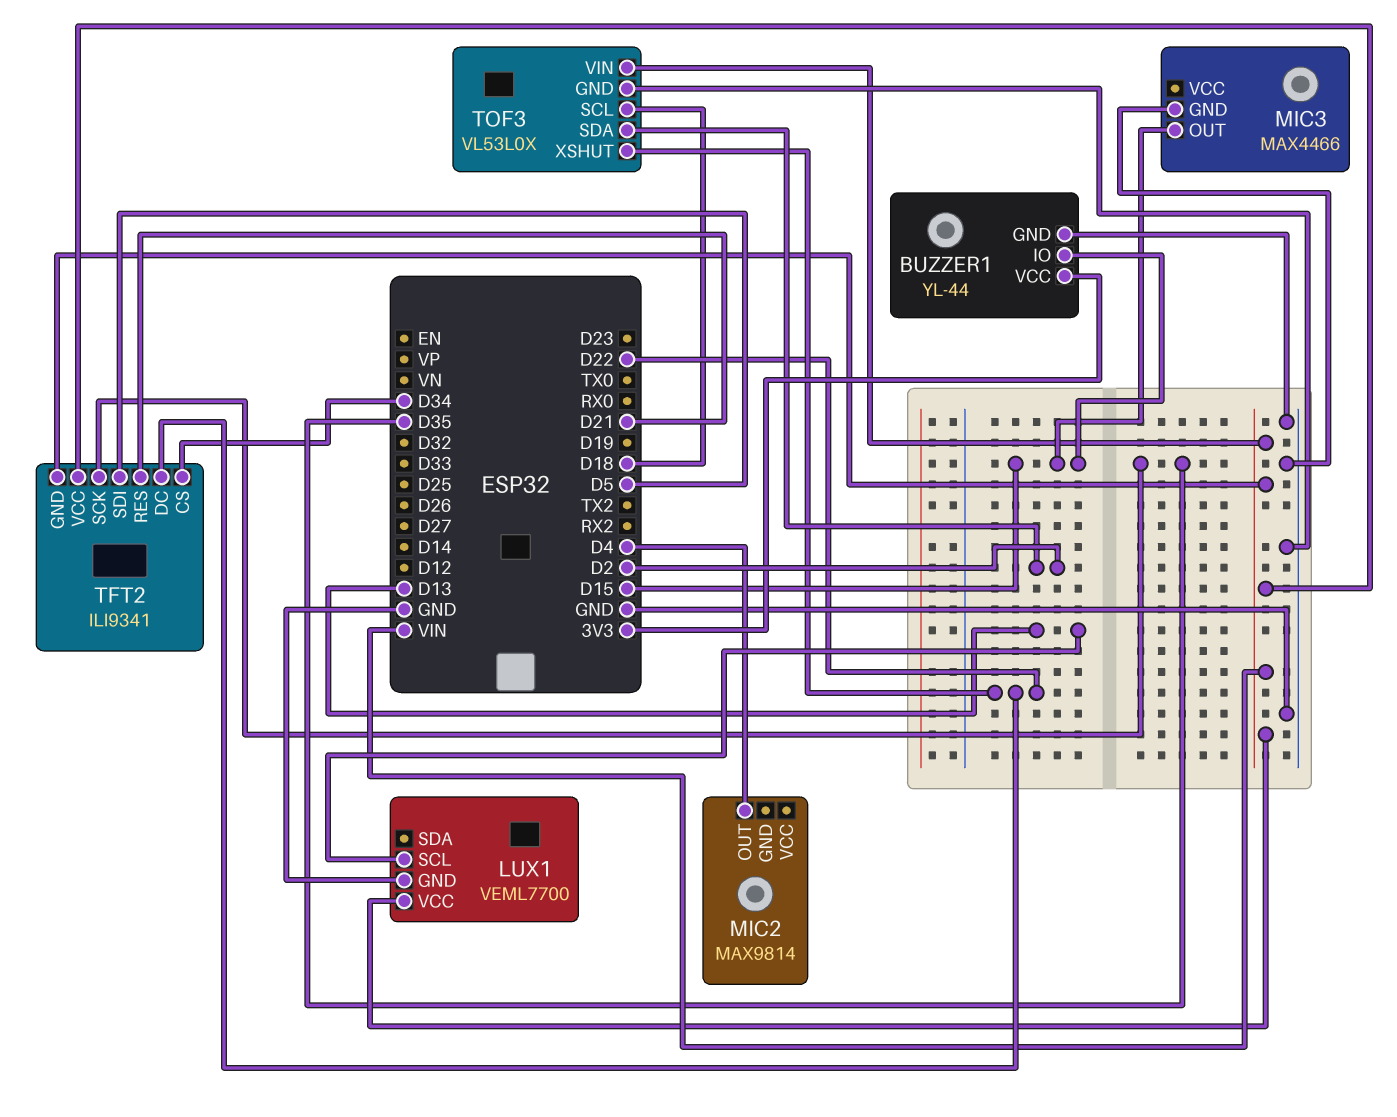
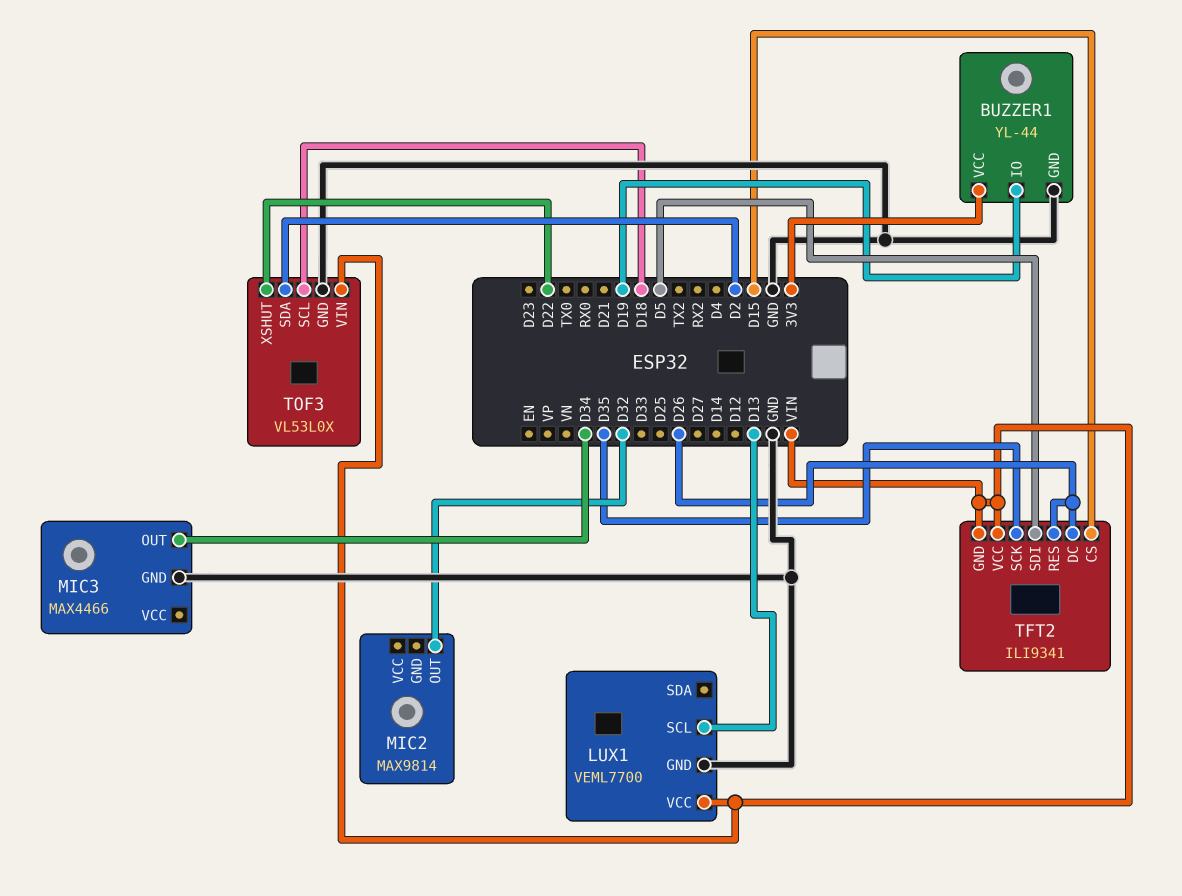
BUZZER1 pin IO: D15 -> D19
MIC2 pin OUT: D4 -> D32
MIC3 pin OUT: D15 -> D34
TFT2 pin CS: D34 -> D15
TFT2 pin DC: D22 -> D26
TFT2 pin RES: D21 -> D26

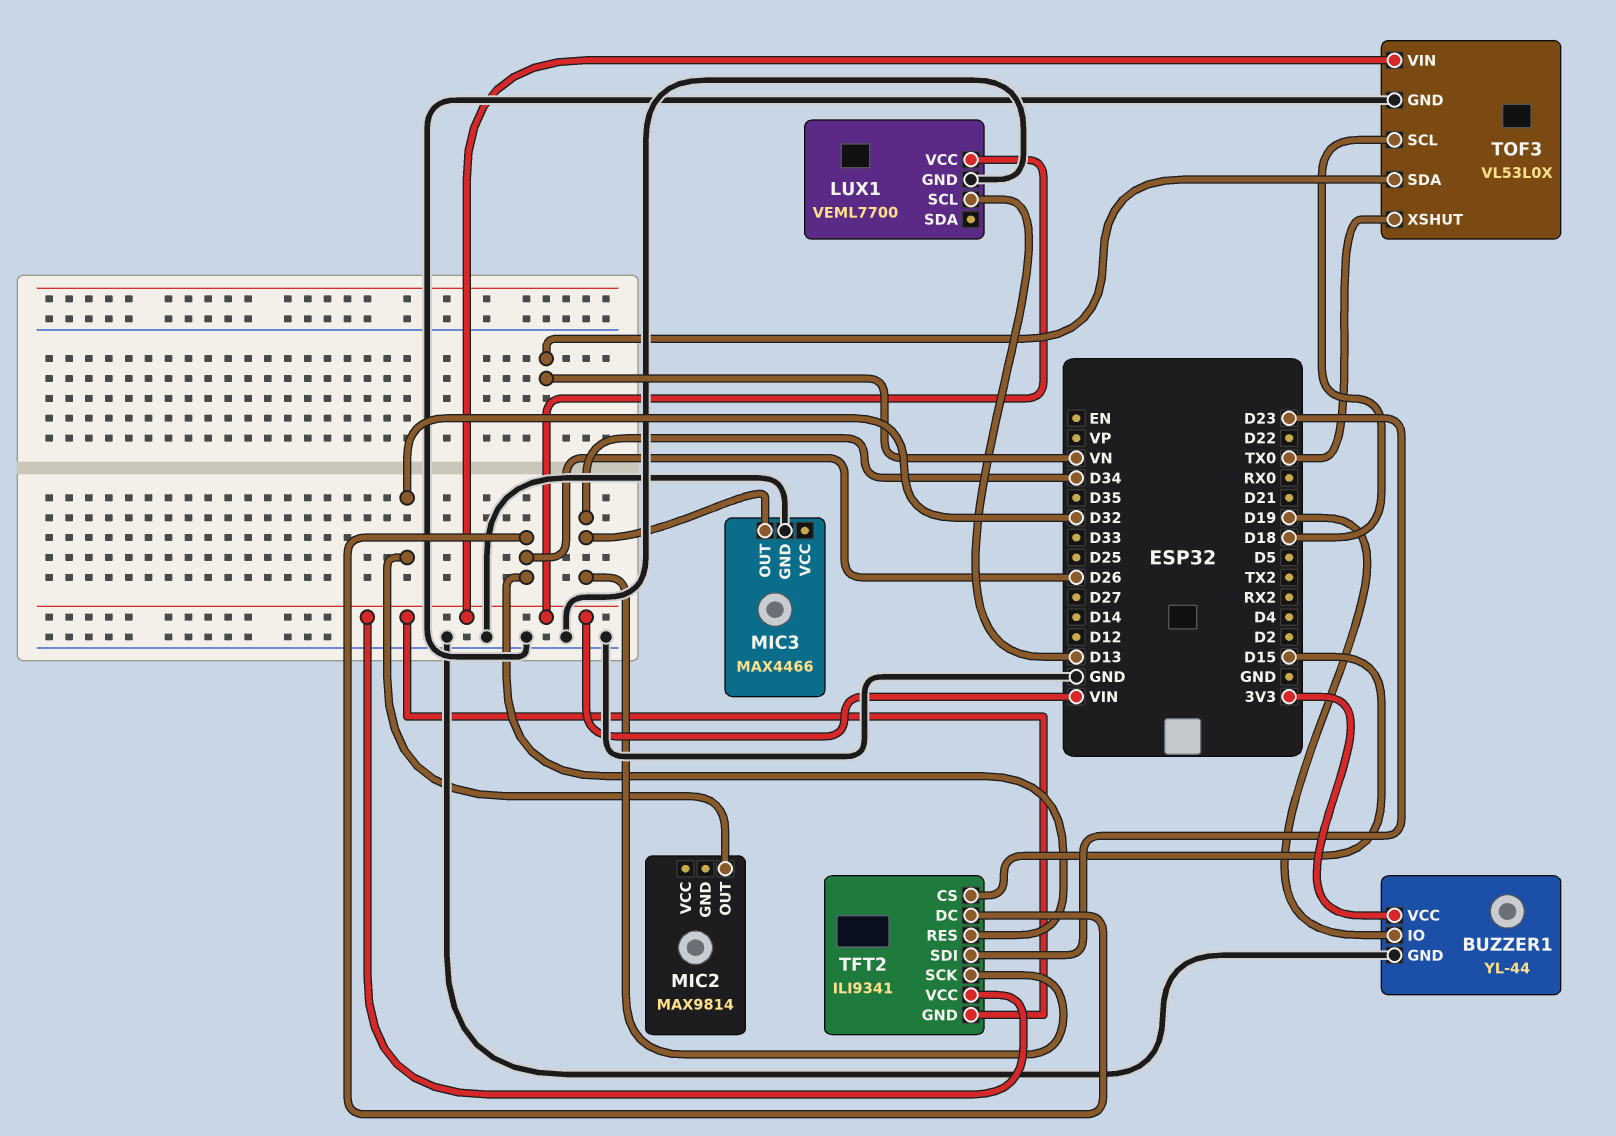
TFT2 pin SCK: D35 -> D34
TFT2 pin SDI: D5 -> D23
TOF3 pin SDA: D2 -> VN
TOF3 pin XSHUT: D22 -> TX0

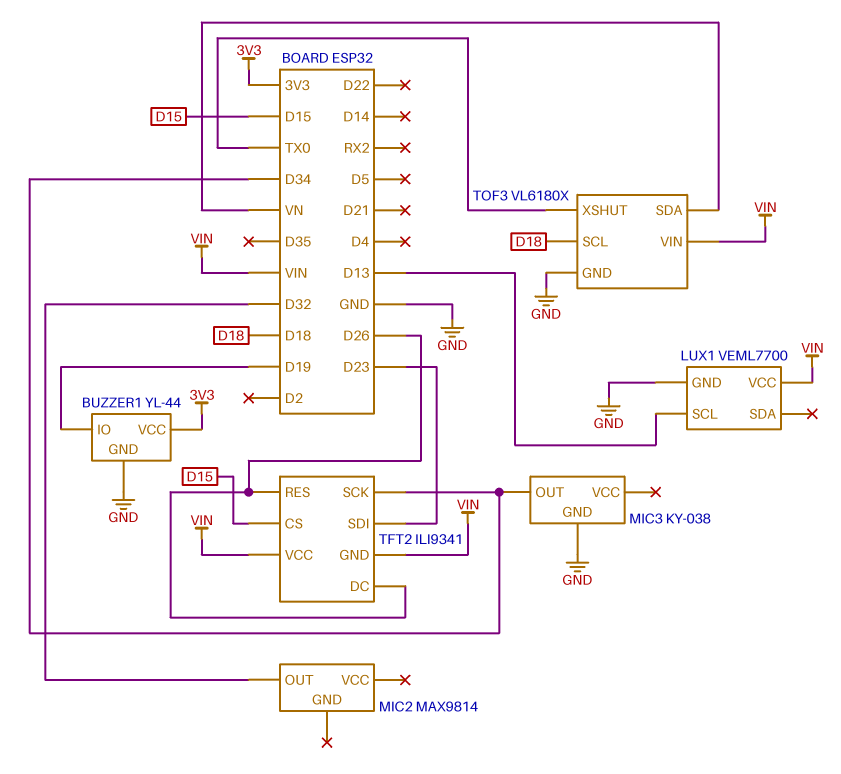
MIC3: MAX4466 -> KY-038
TOF3: VL53L0X -> VL6180X

